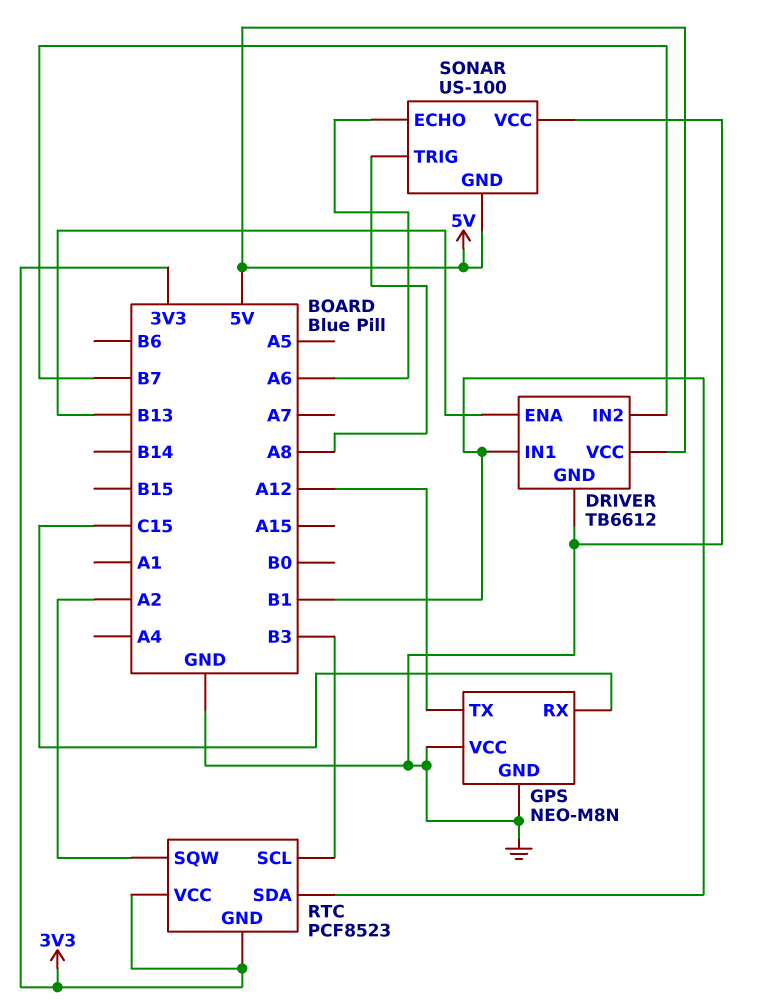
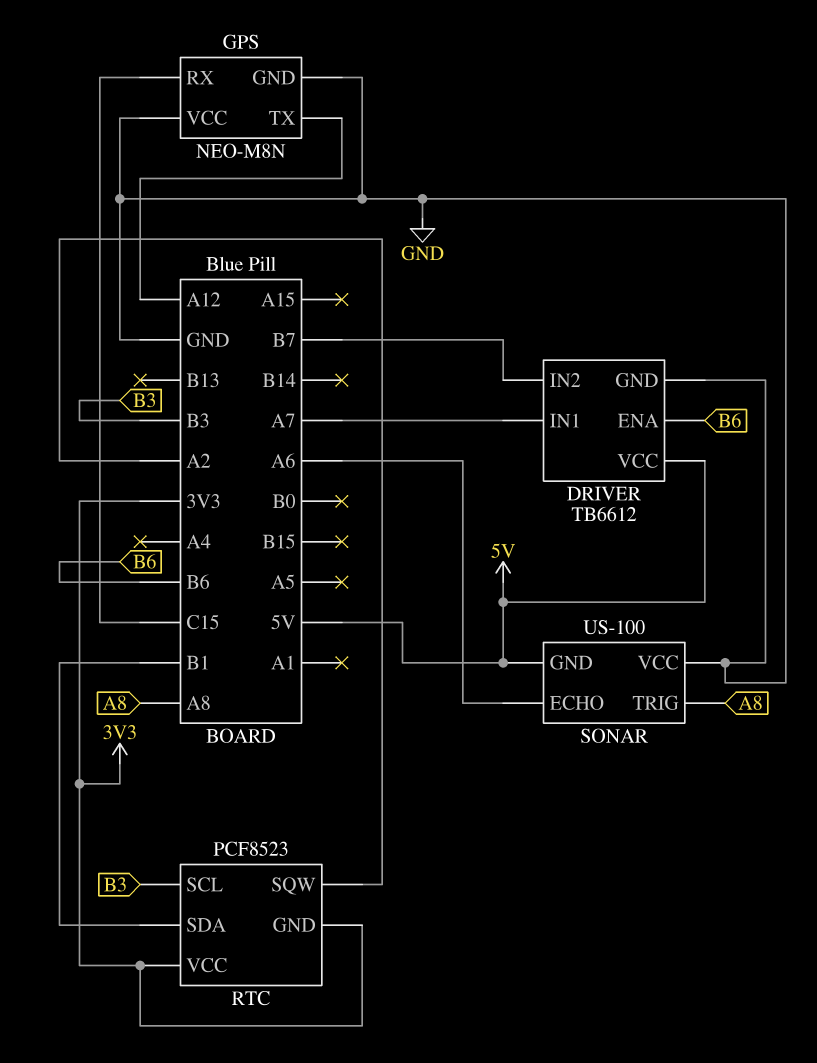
DRIVER pin ENA: B13 -> B6
DRIVER pin IN1: B1 -> A7

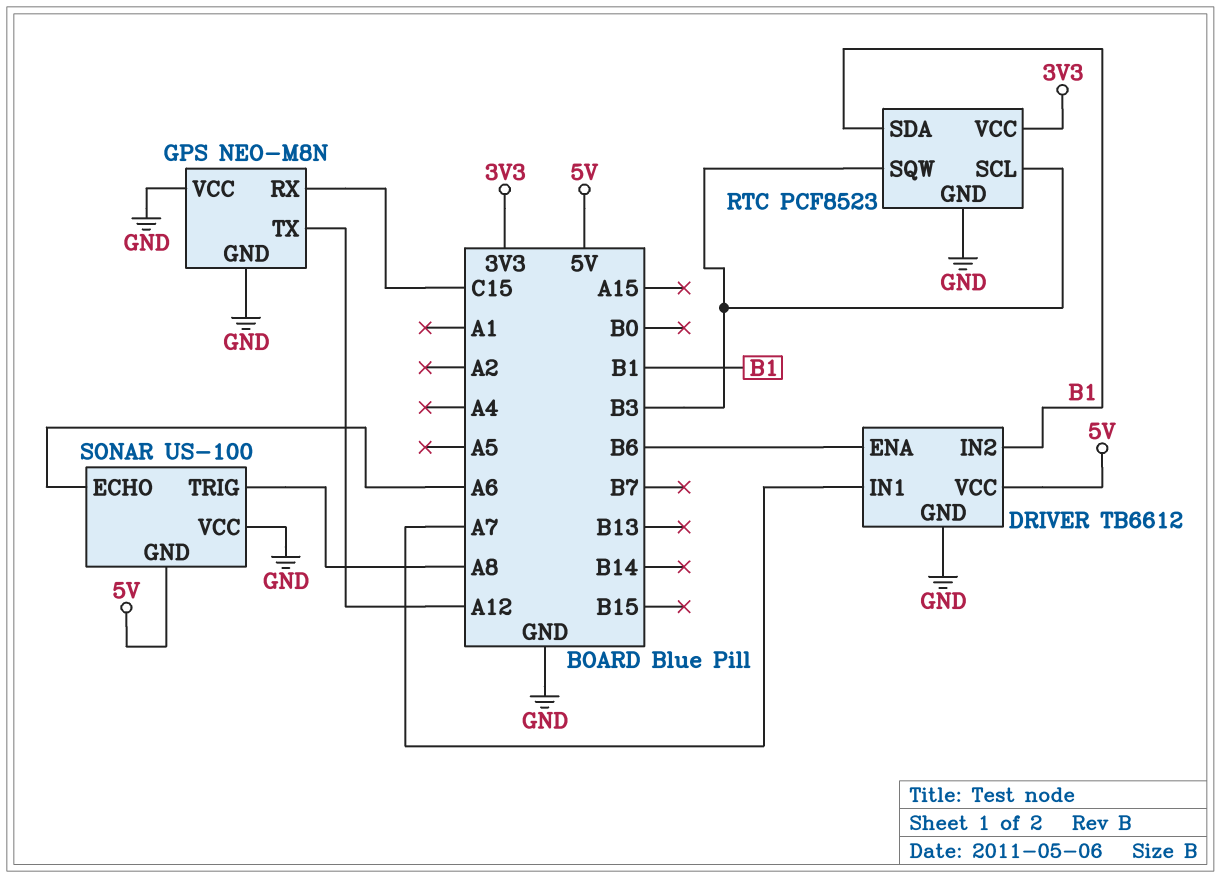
DRIVER pin IN2: B7 -> B1
RTC pin GND: 3V3 -> GND
RTC pin SQW: A2 -> B3

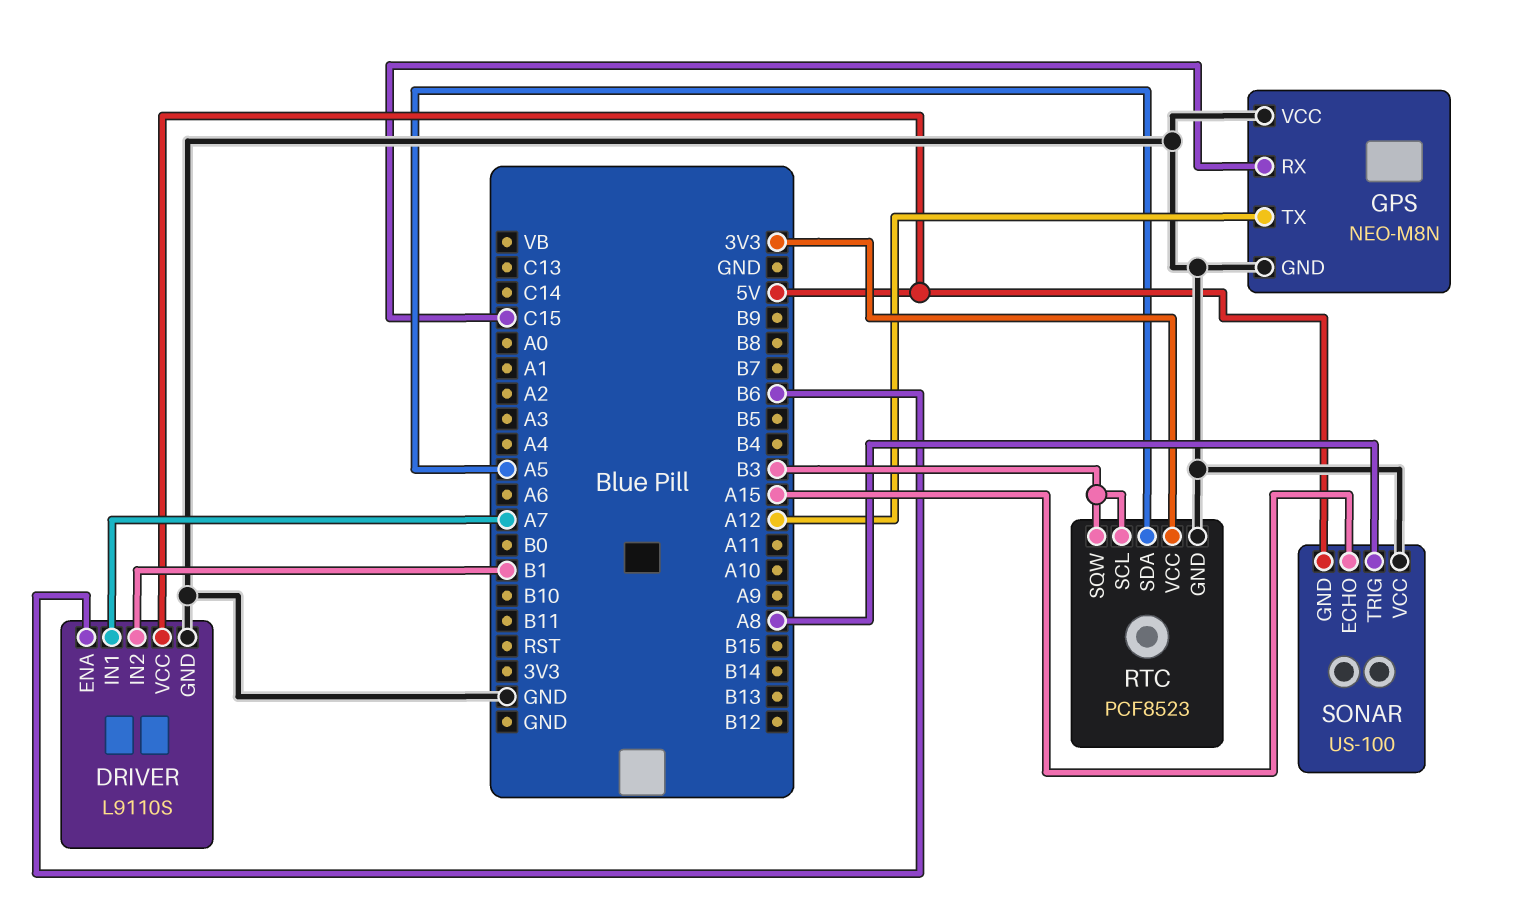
DRIVER: TB6612 -> L9110S
RTC pin SDA: B1 -> A5
SONAR pin ECHO: A6 -> A15

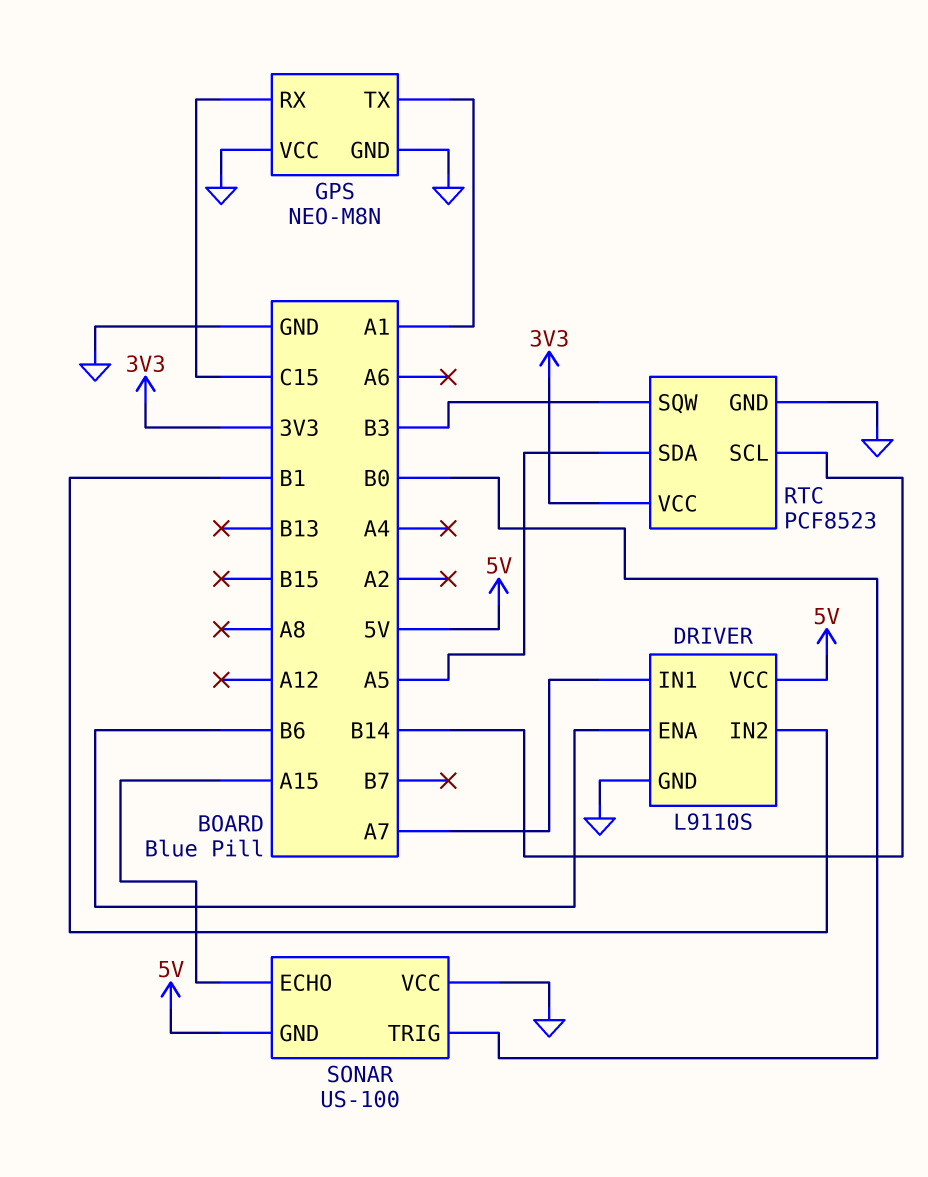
GPS pin TX: A12 -> A1
RTC pin SCL: B3 -> B14
SONAR pin TRIG: A8 -> B0

